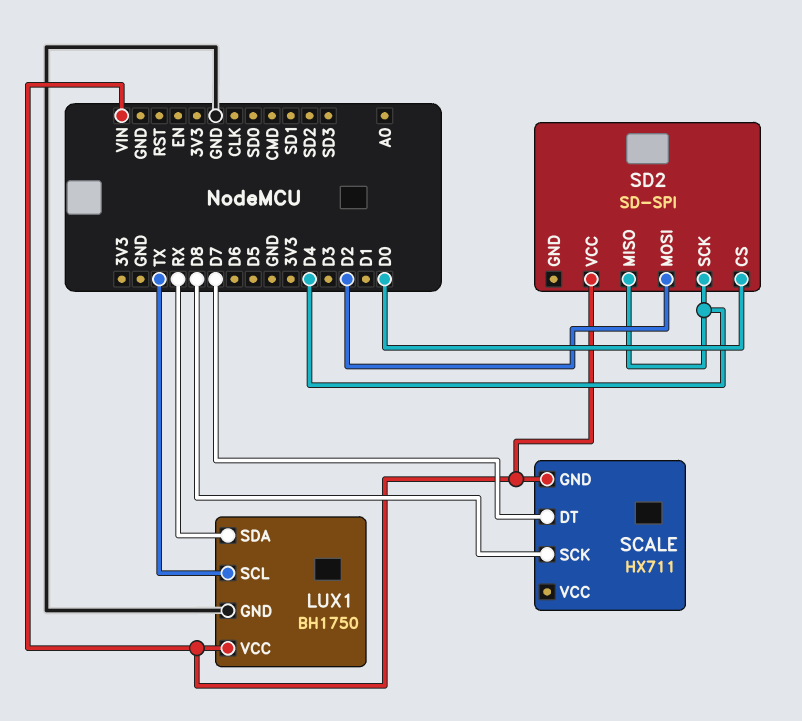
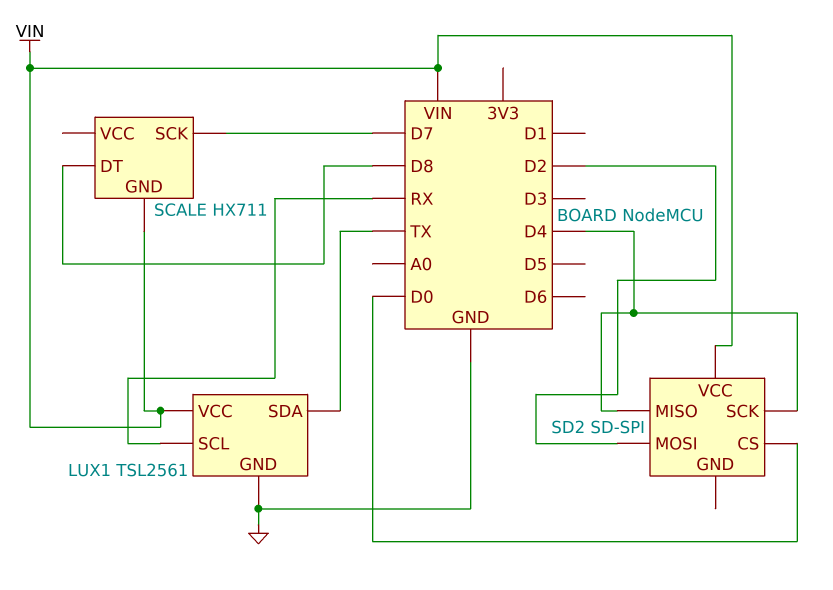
LUX1: BH1750 -> TSL2561
LUX1 pin SCL: TX -> RX
LUX1 pin SDA: RX -> TX
SCALE pin DT: D7 -> D8
SCALE pin SCK: D8 -> D7

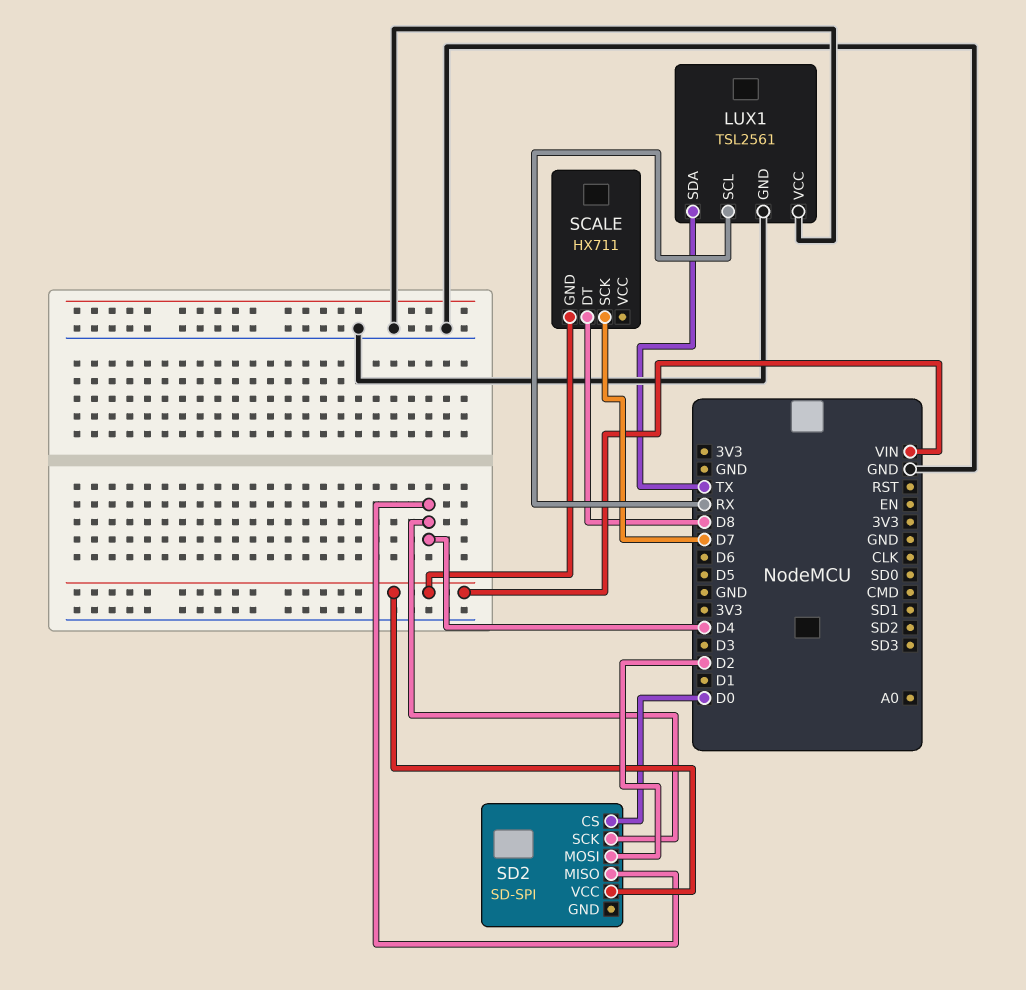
LUX1 pin VCC: VIN -> GND

